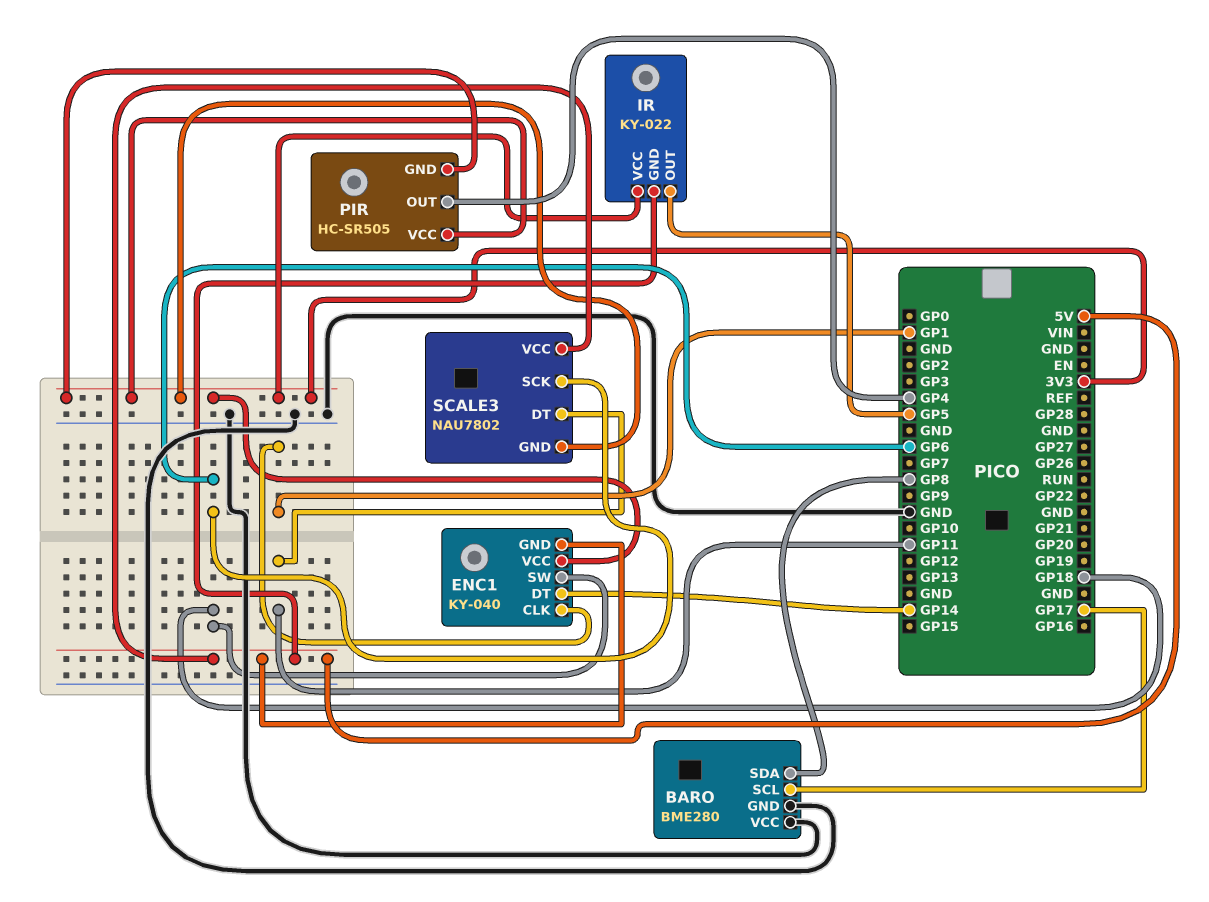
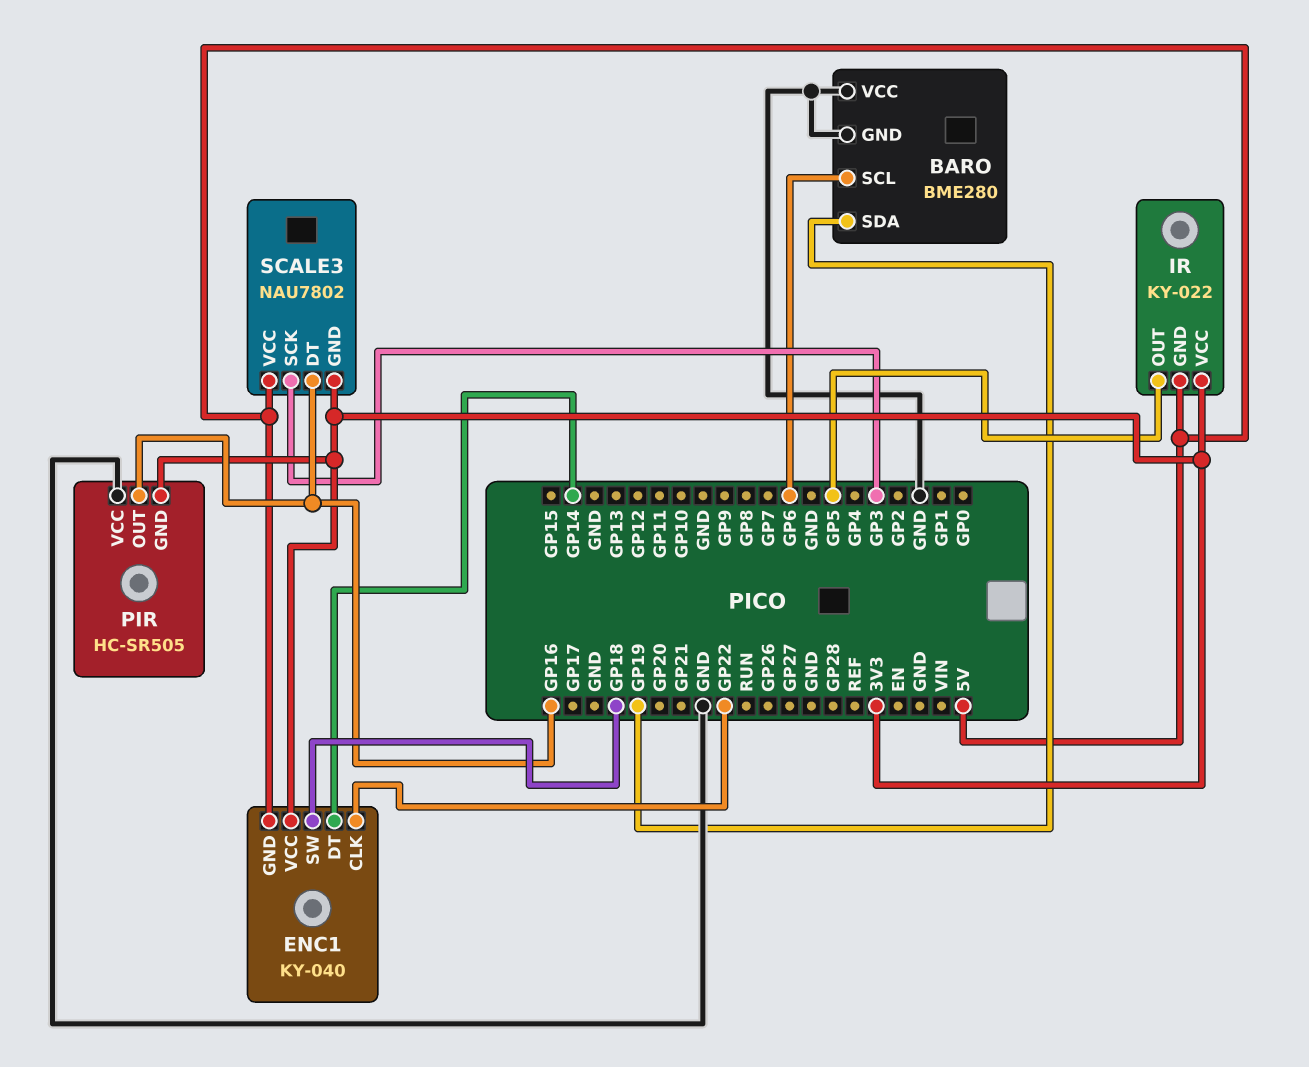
BARO pin SCL: GP17 -> GP6
BARO pin SDA: GP8 -> GP19
ENC1 pin CLK: GP1 -> GP22
PIR pin OUT: GP4 -> GP16
PIR pin VCC: 3V3 -> GND
SCALE3 pin DT: GP11 -> GP16
SCALE3 pin SCK: GP6 -> GP3

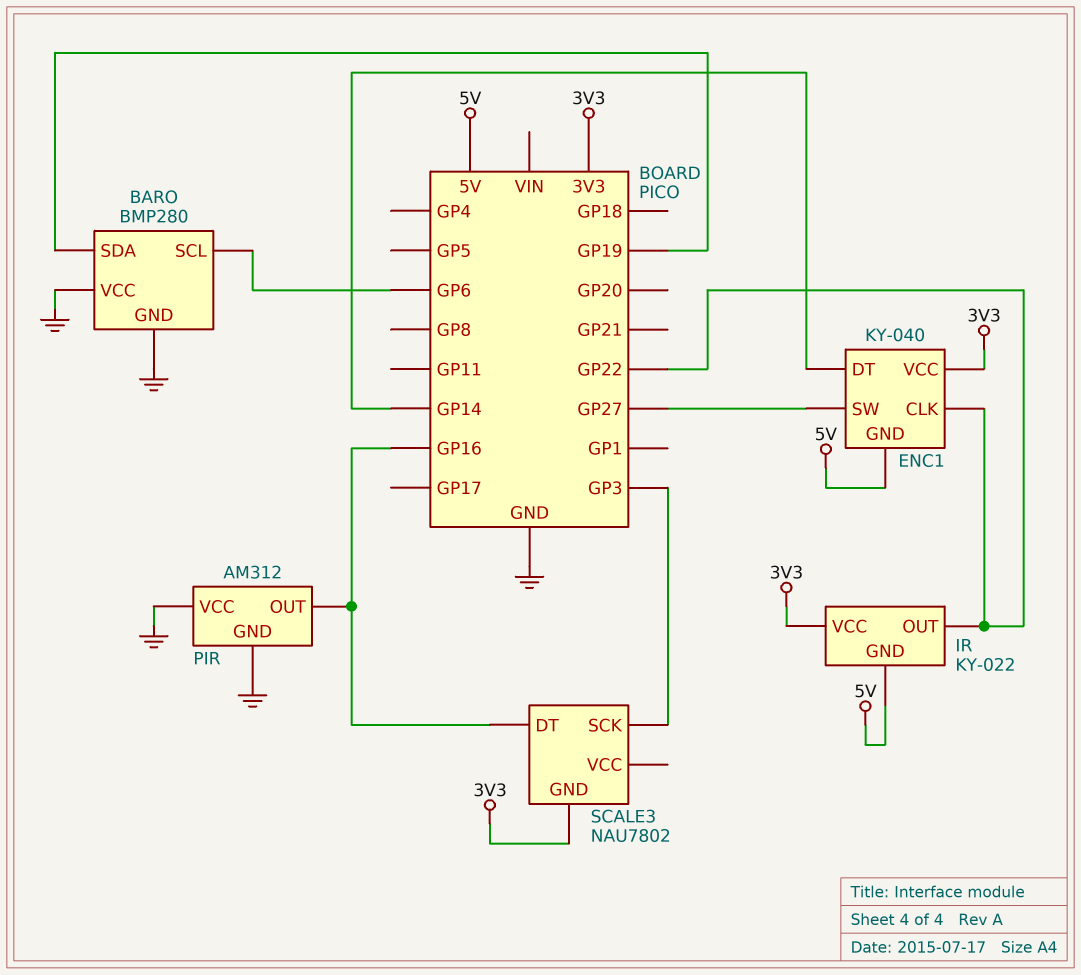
BARO: BME280 -> BMP280
ENC1 pin SW: GP18 -> GP27
IR pin OUT: GP5 -> GP22
PIR: HC-SR505 -> AM312
PIR pin GND: 3V3 -> GND
SCALE3 pin VCC: 5V -> none

